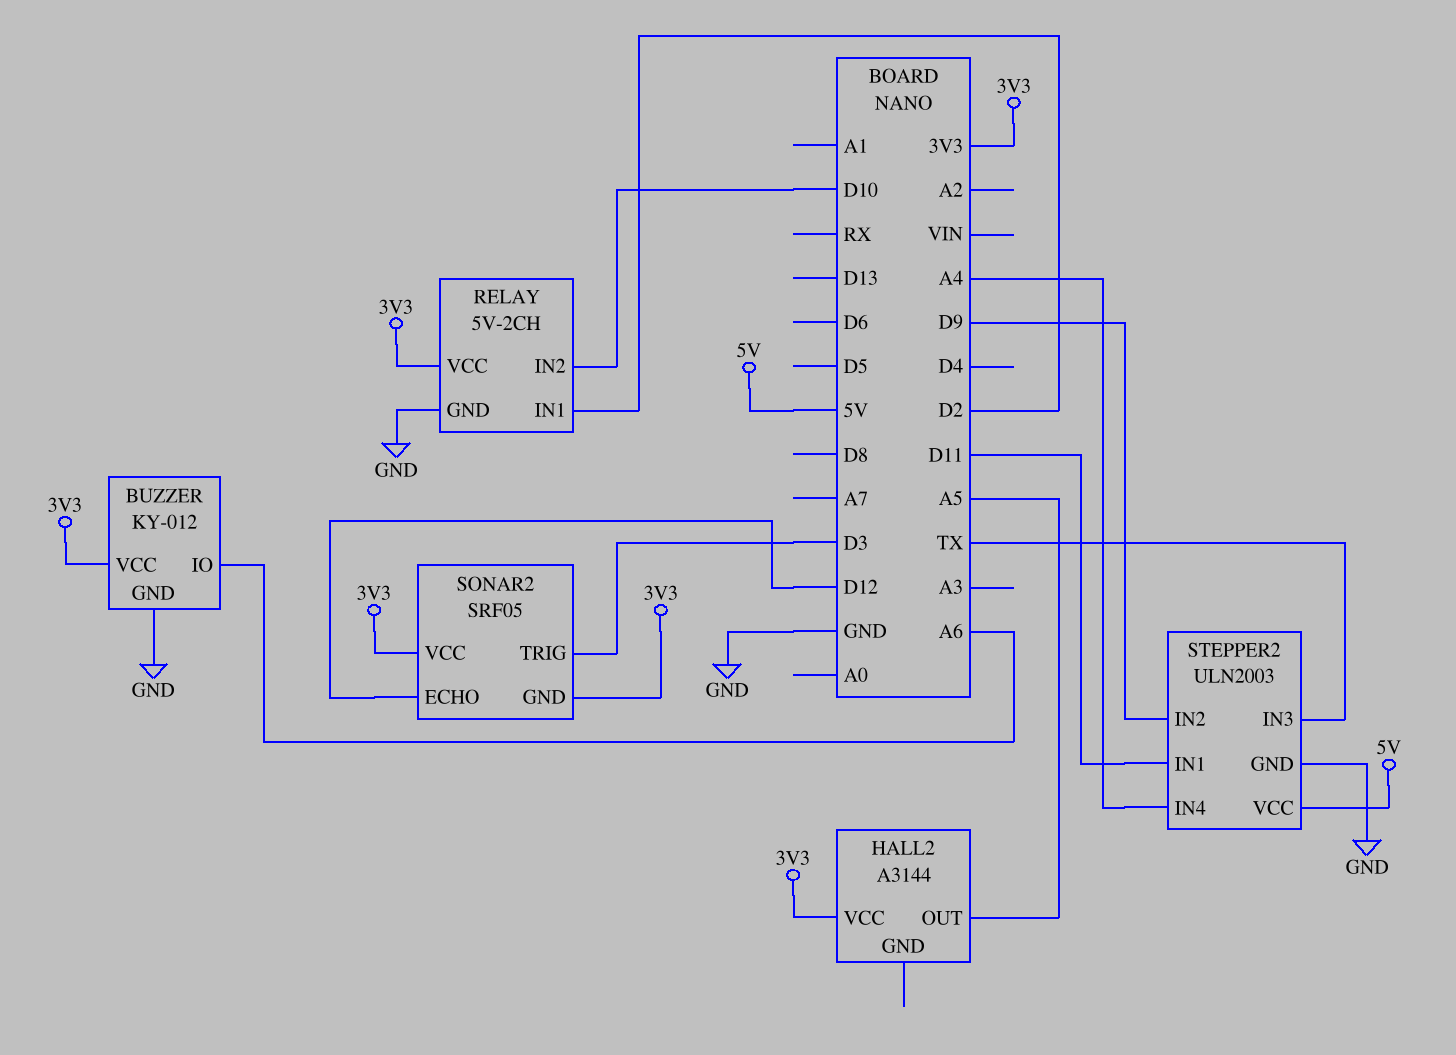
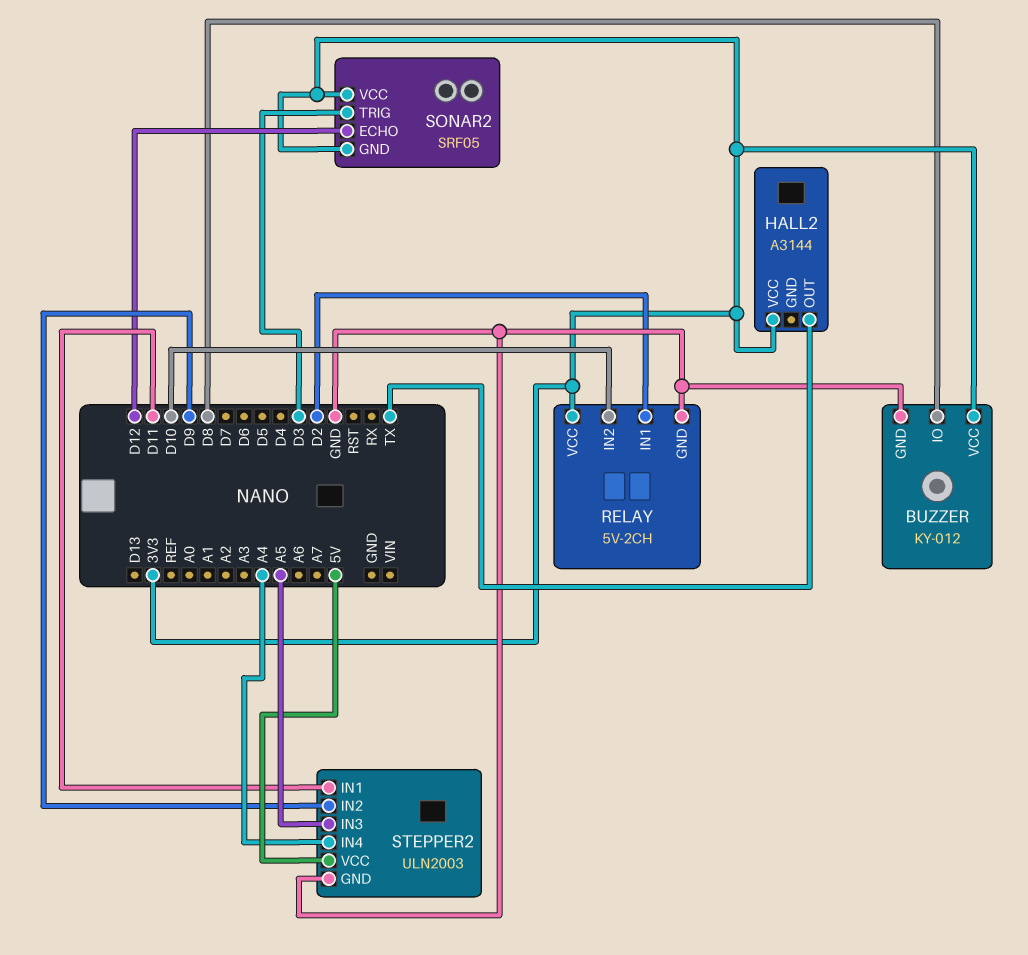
BUZZER pin IO: A6 -> D8
HALL2 pin OUT: A5 -> TX
STEPPER2 pin IN3: TX -> A5

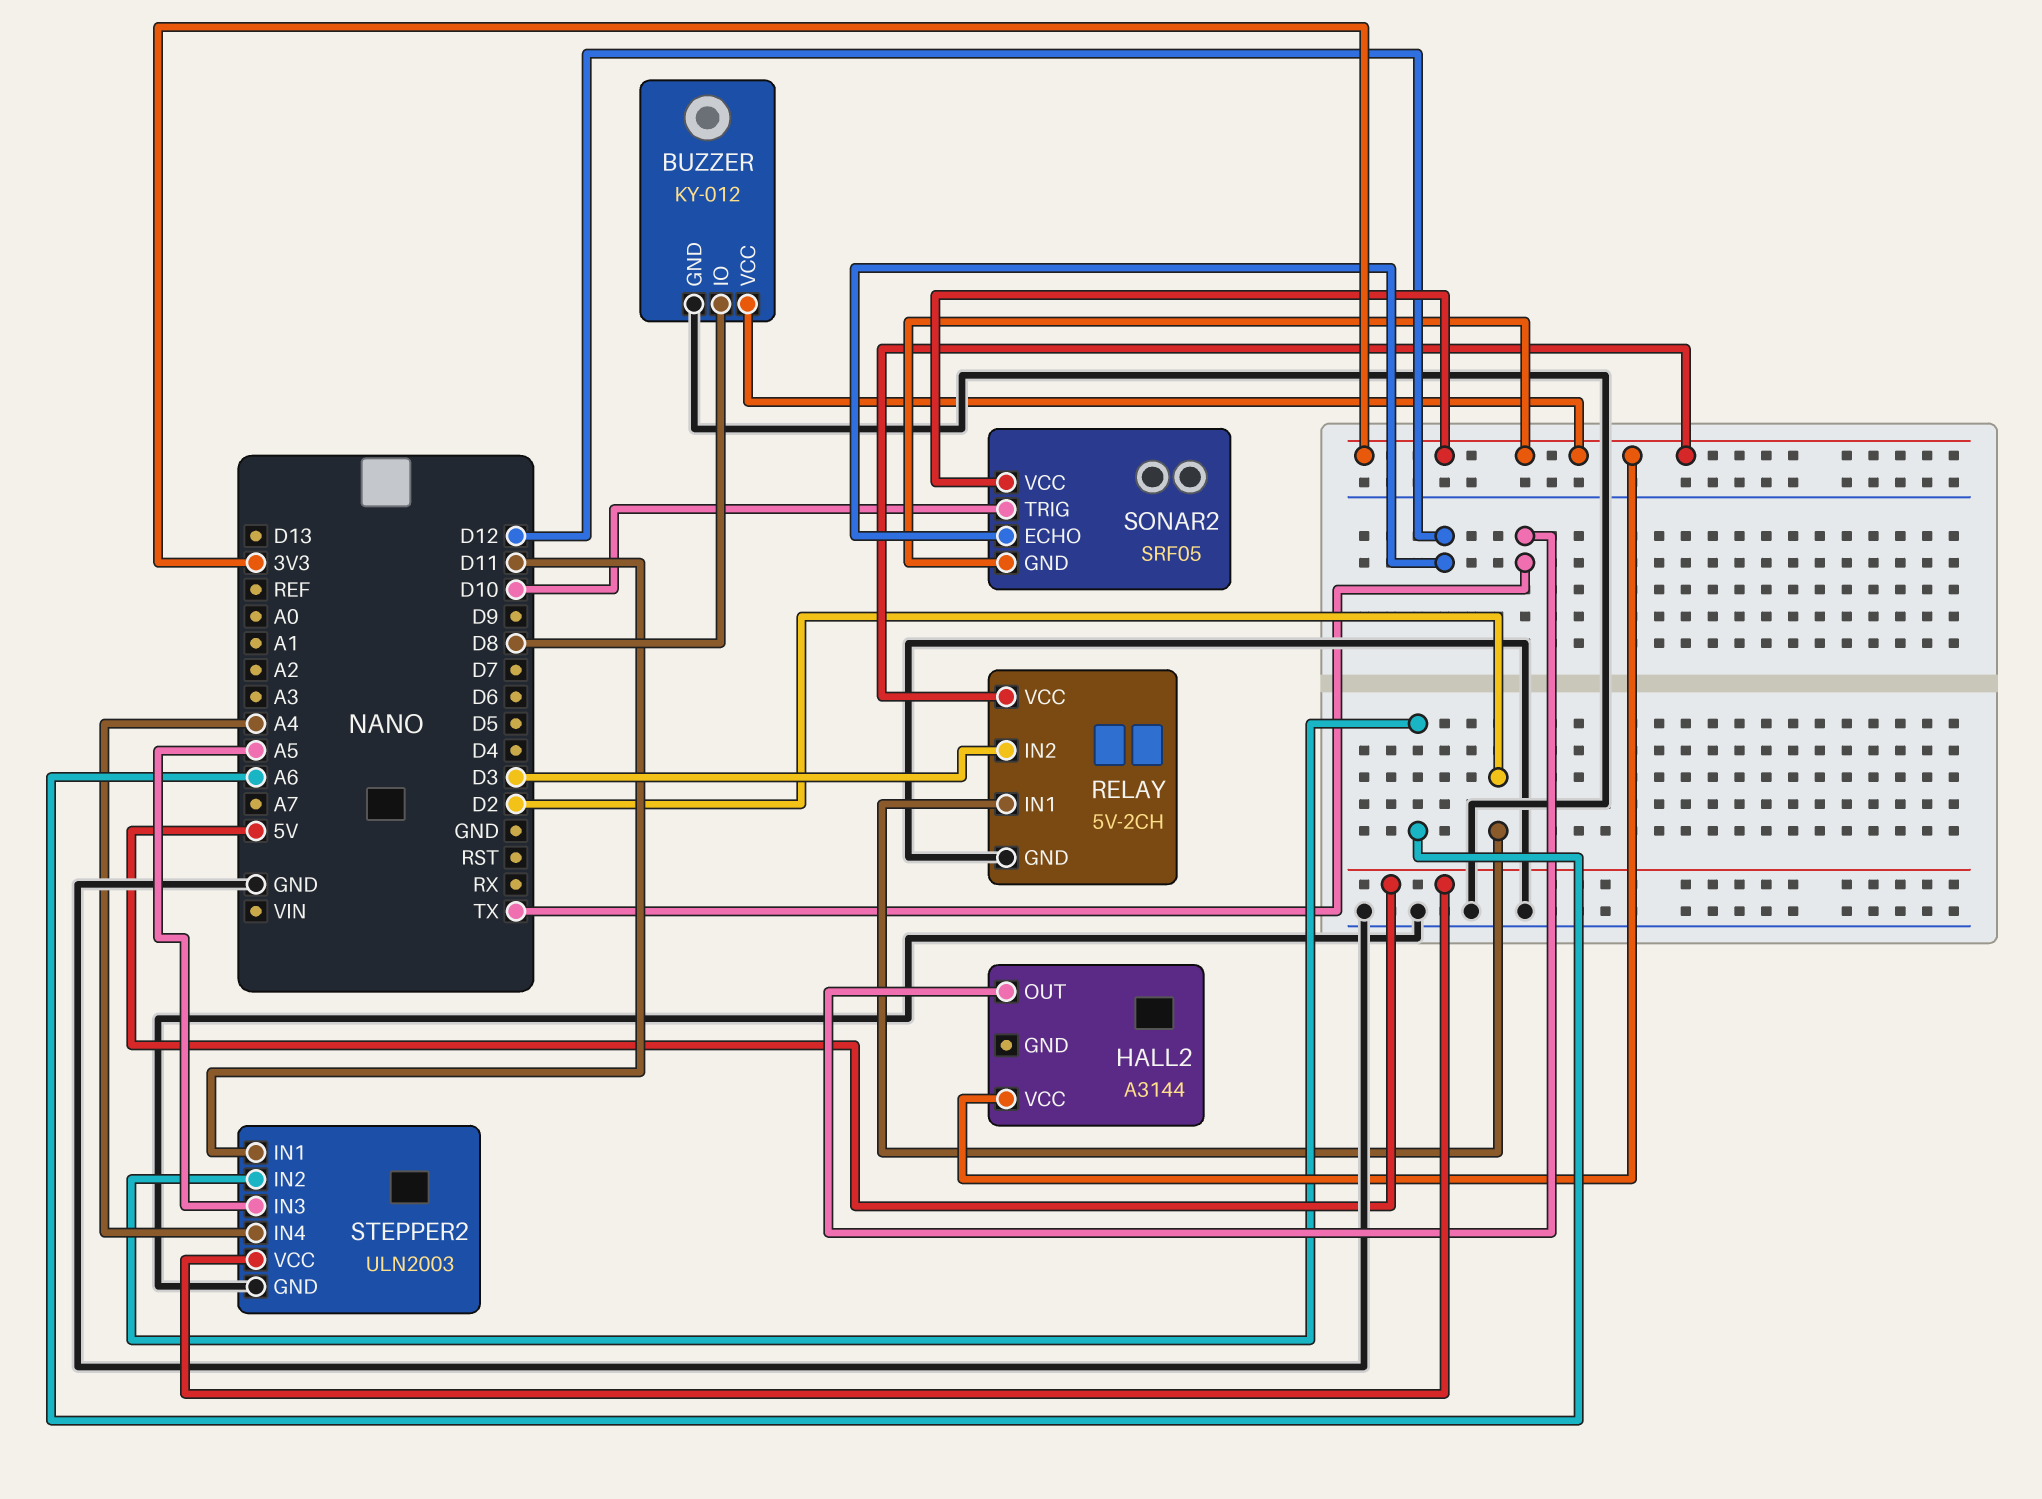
RELAY pin IN2: D10 -> D3
SONAR2 pin TRIG: D3 -> D10
STEPPER2 pin IN2: D9 -> A6

